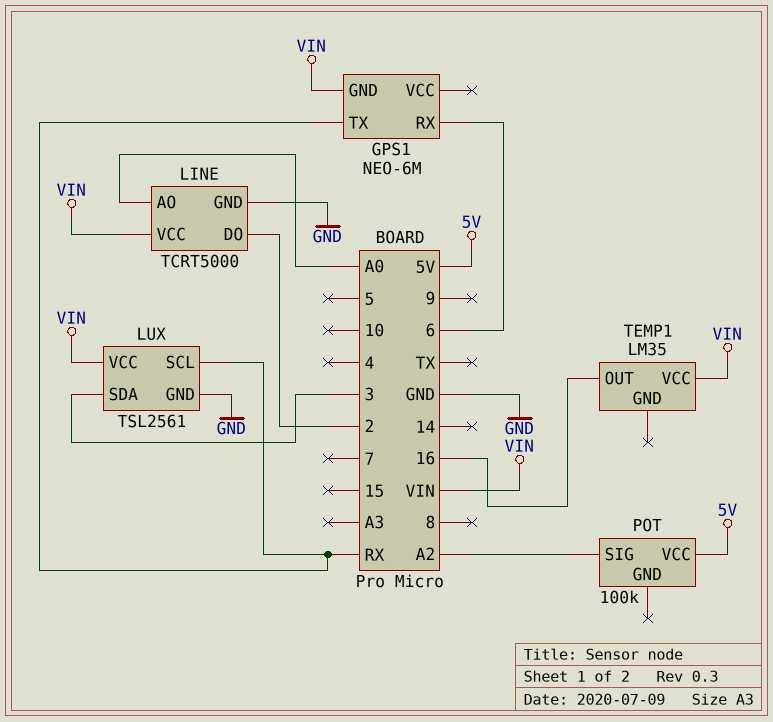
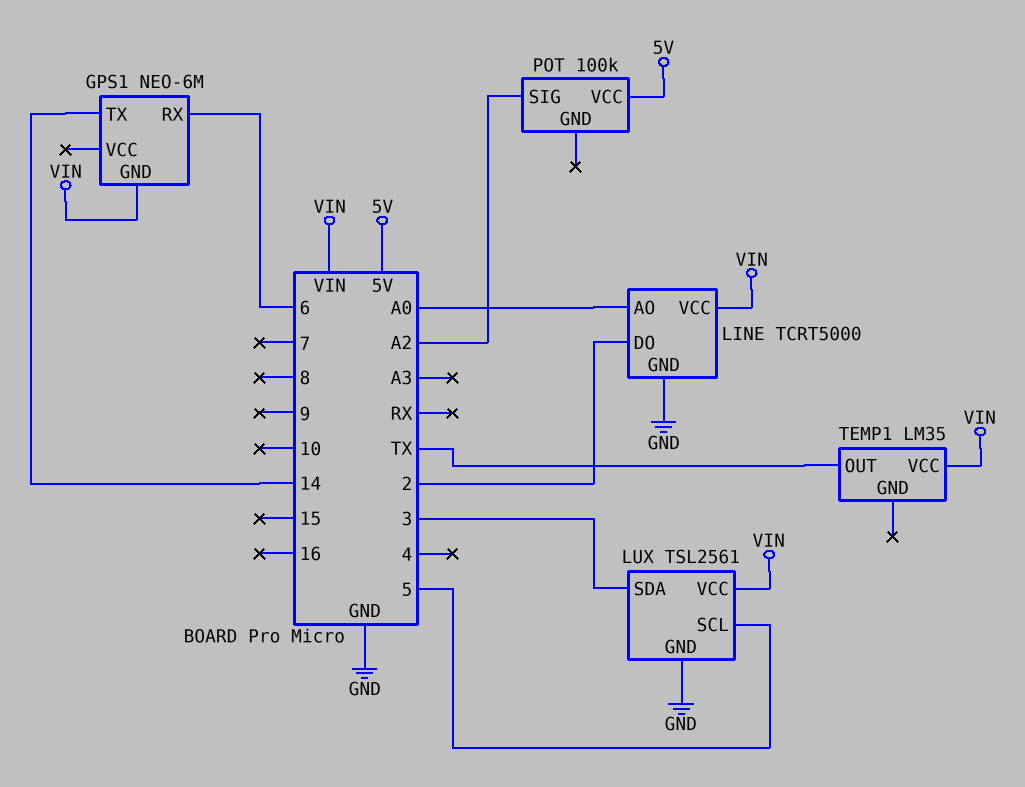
GPS1 pin TX: RX -> 14
LUX pin SCL: RX -> 5
TEMP1 pin OUT: 16 -> TX

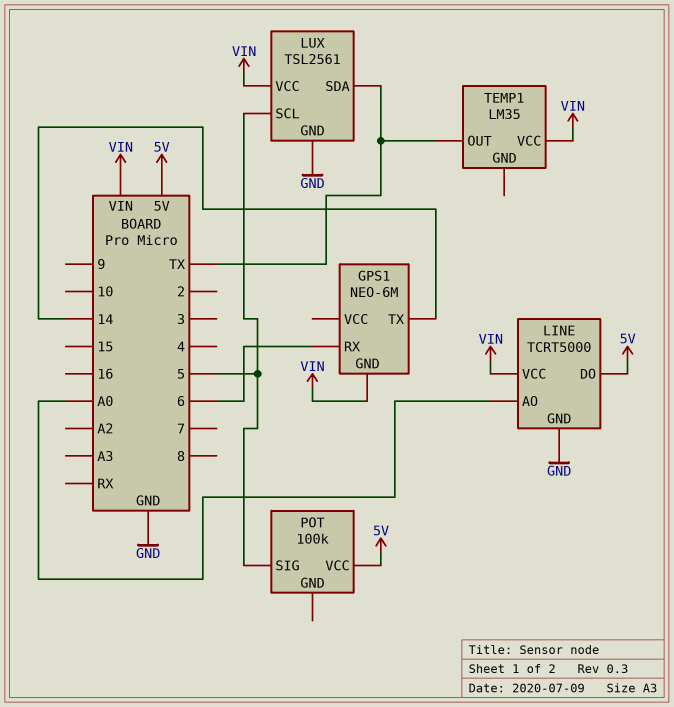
LINE pin DO: 2 -> 5V
LUX pin SDA: 3 -> TX
POT pin SIG: A2 -> 5

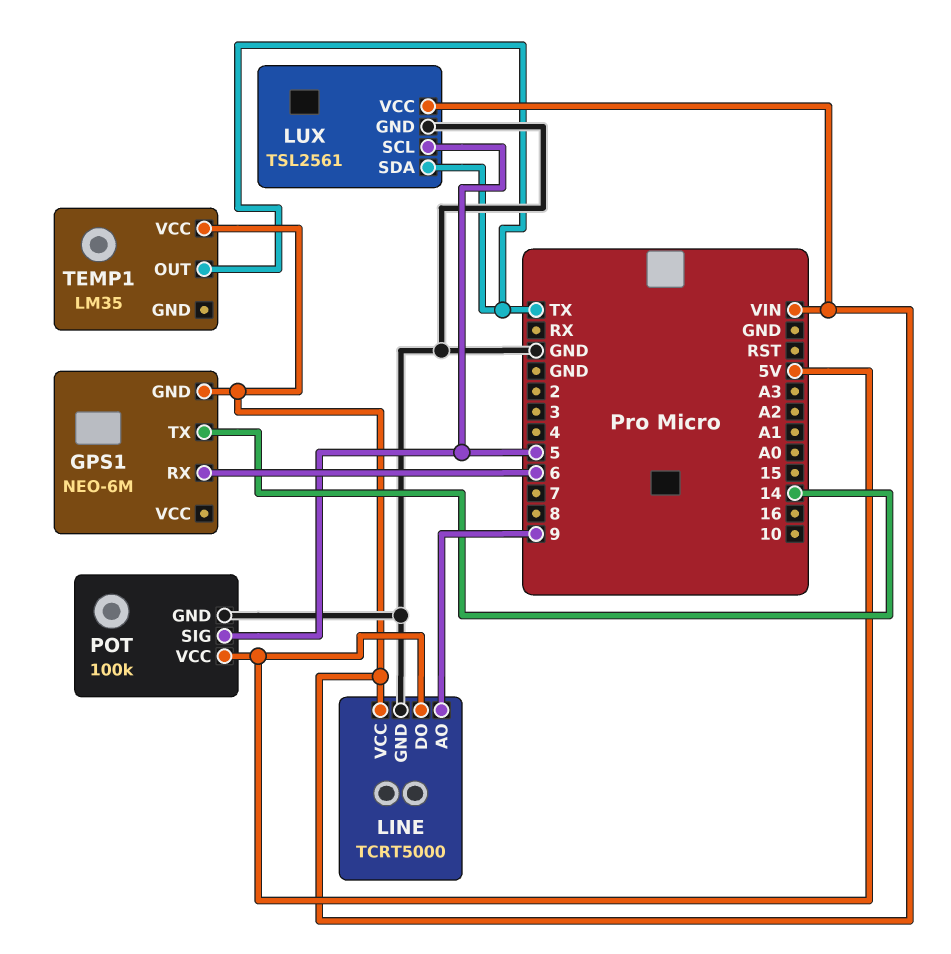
LINE pin AO: A0 -> 9
POT pin GND: none -> GND

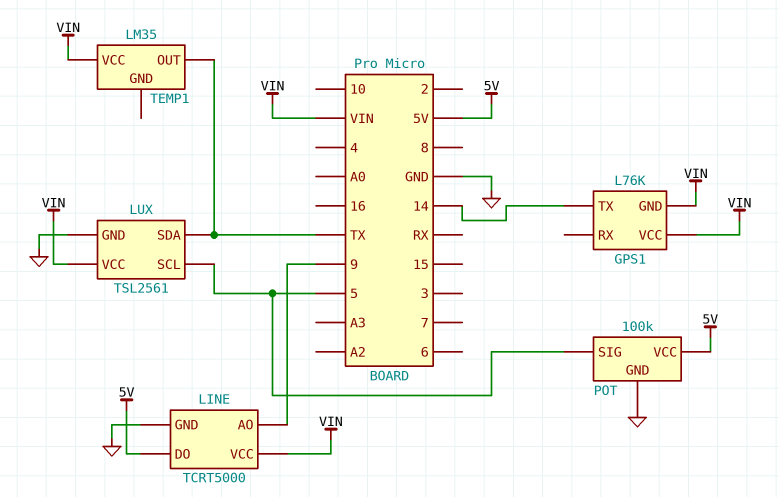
GPS1: NEO-6M -> L76K
GPS1 pin RX: 6 -> none
GPS1 pin VCC: none -> VIN

